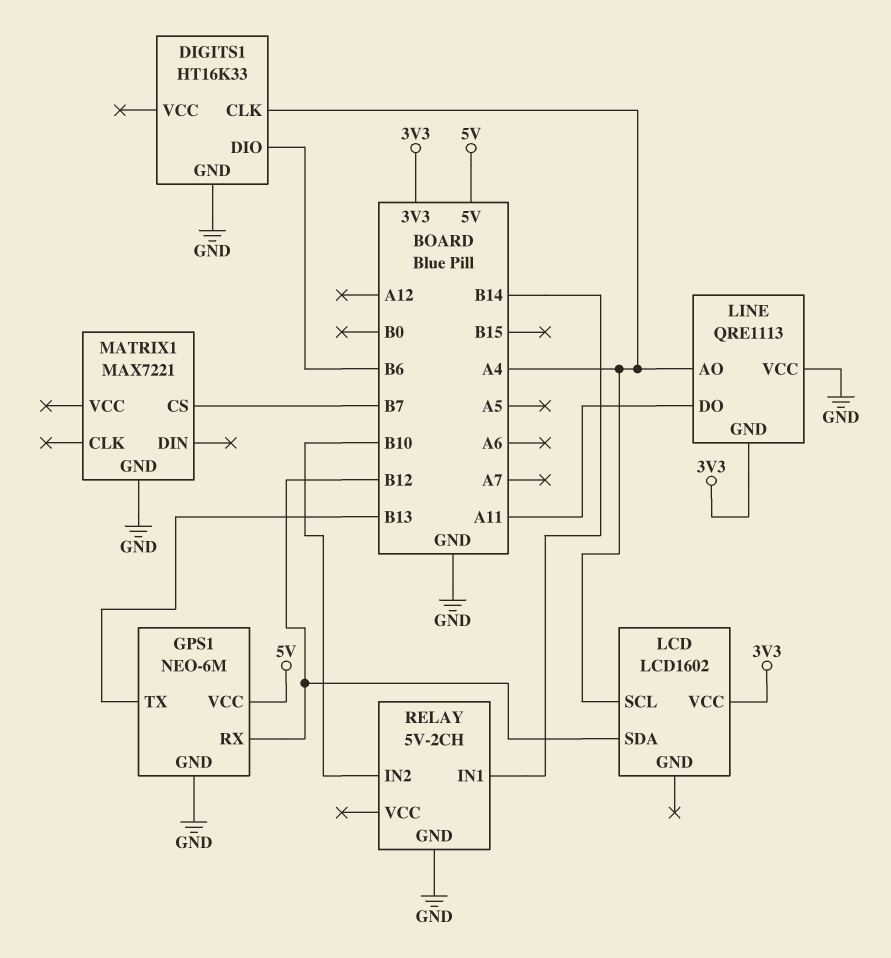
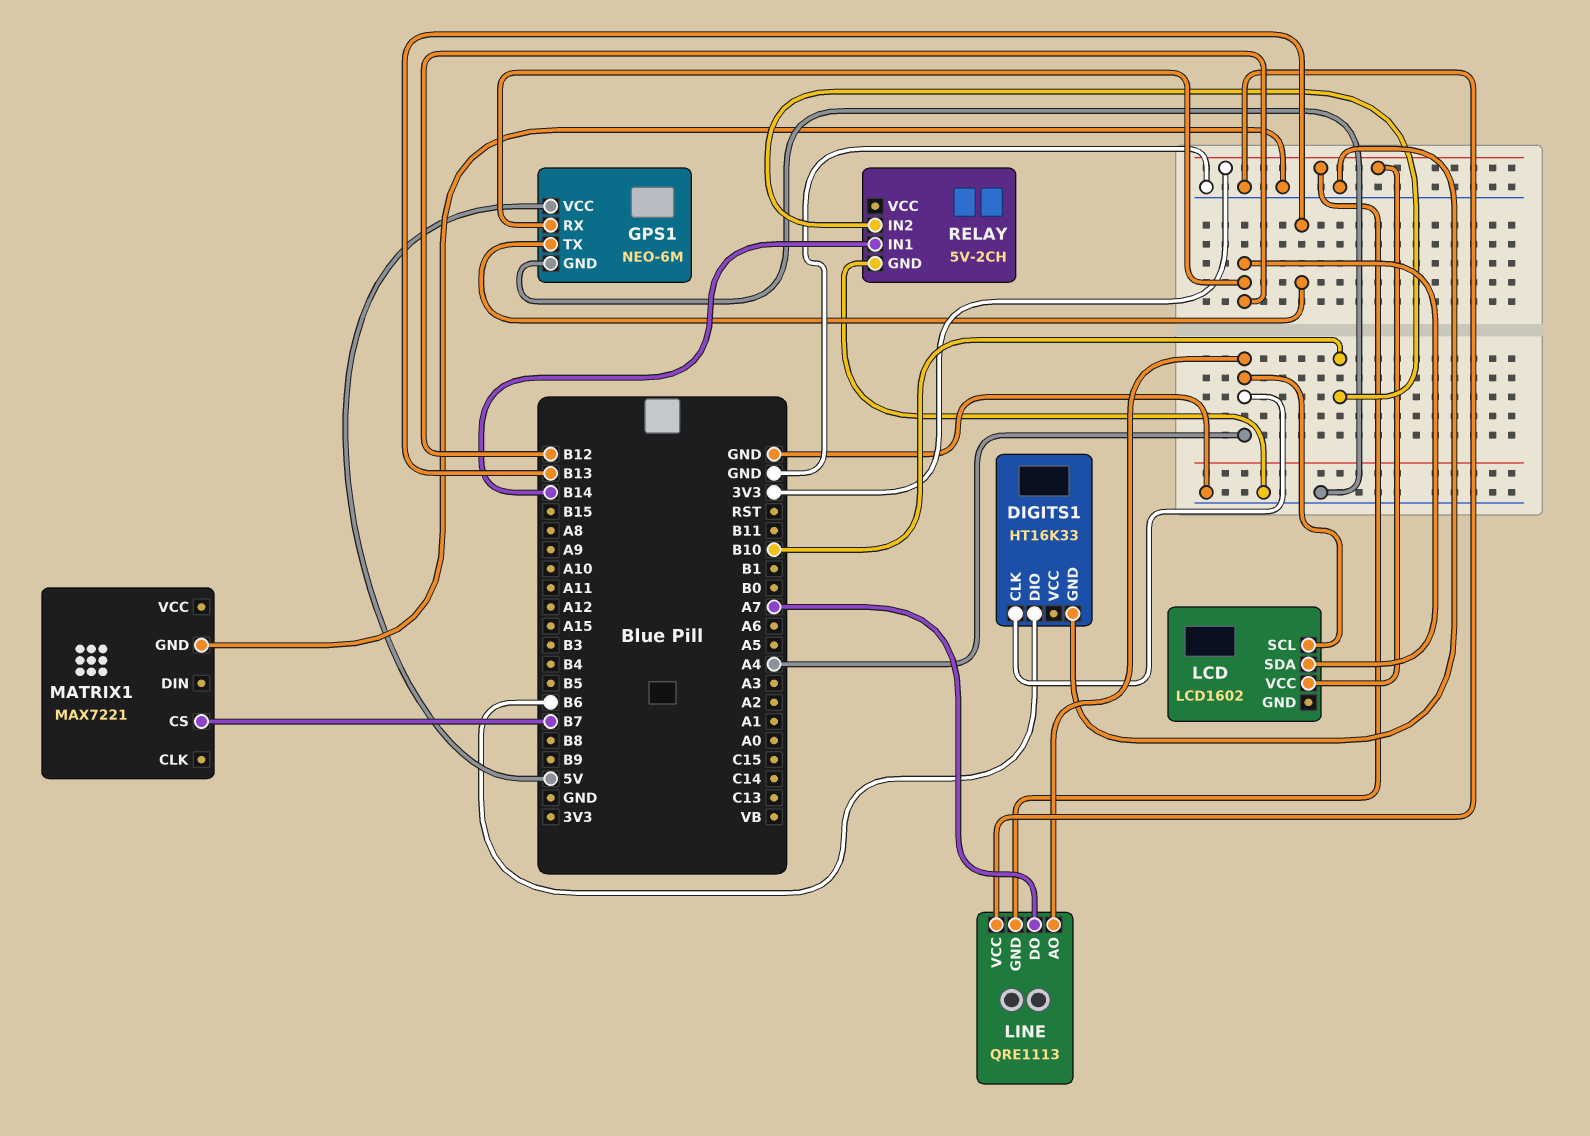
LINE pin DO: A11 -> A7

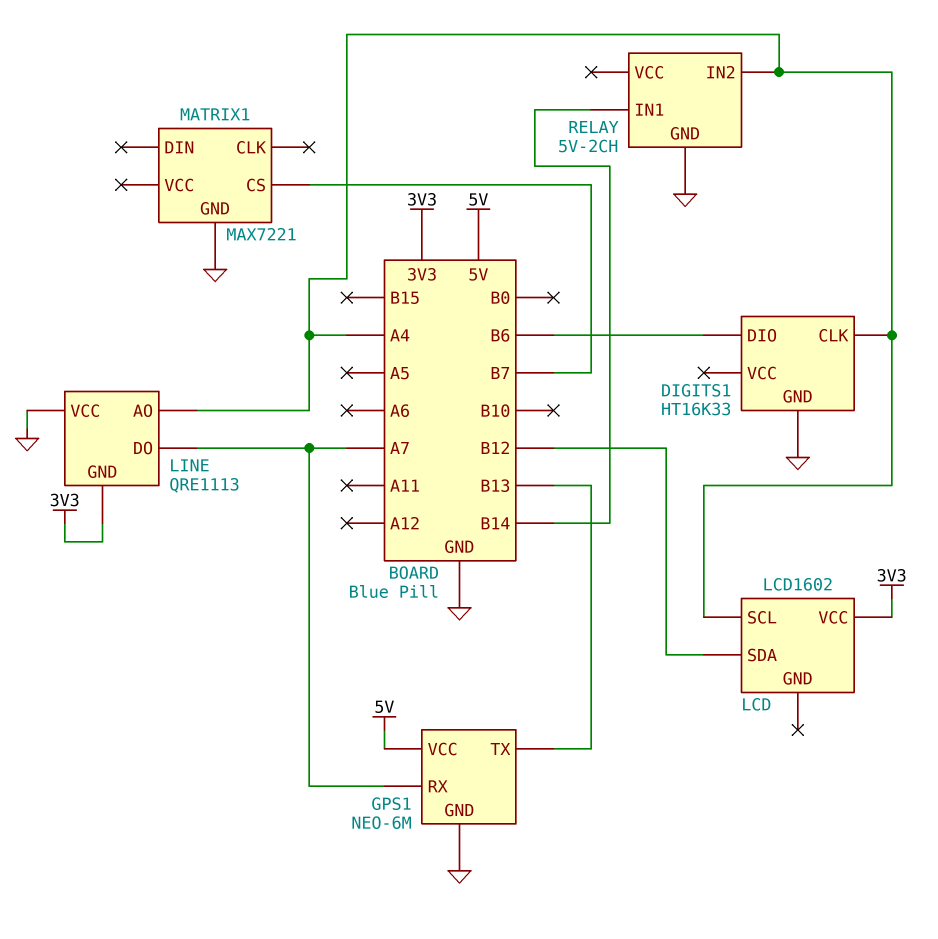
GPS1 pin RX: B12 -> A7
RELAY pin IN2: B10 -> A4

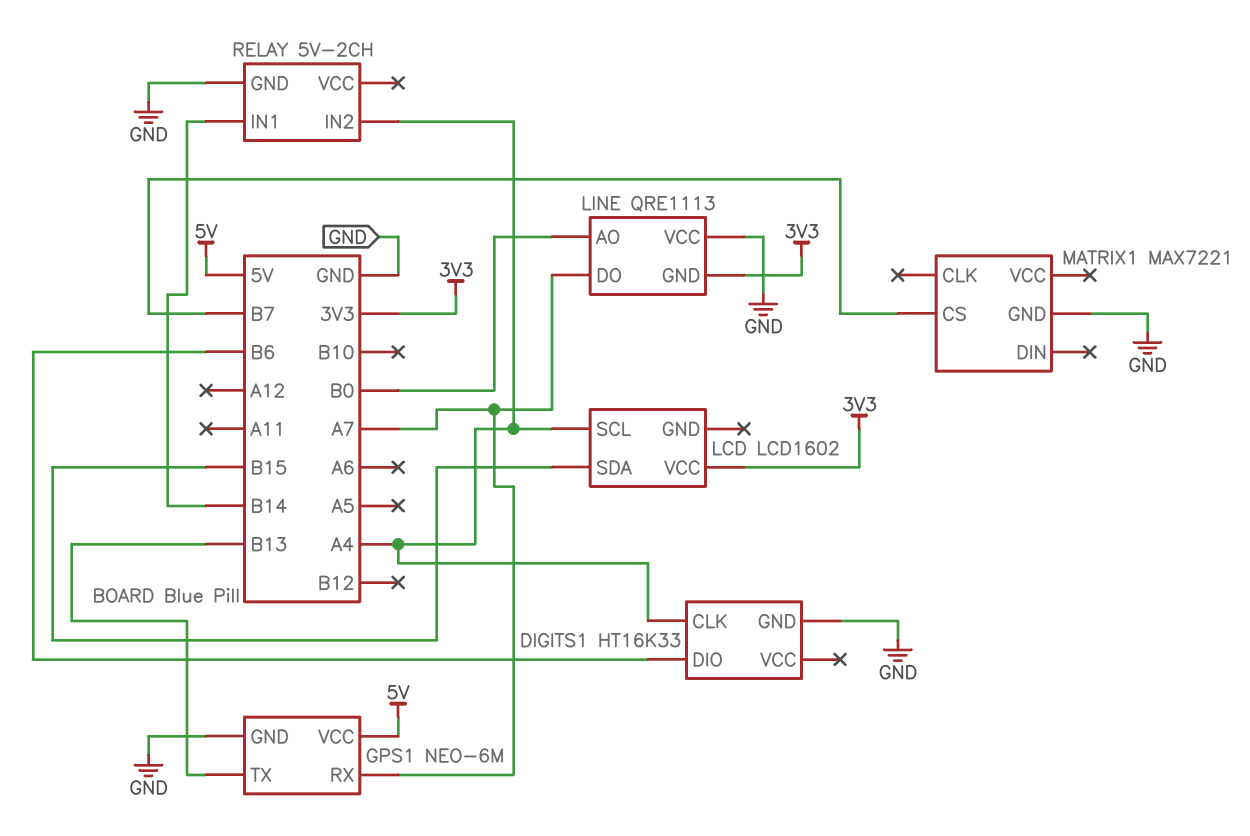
LCD pin SDA: B12 -> B15
LINE pin AO: A4 -> B0

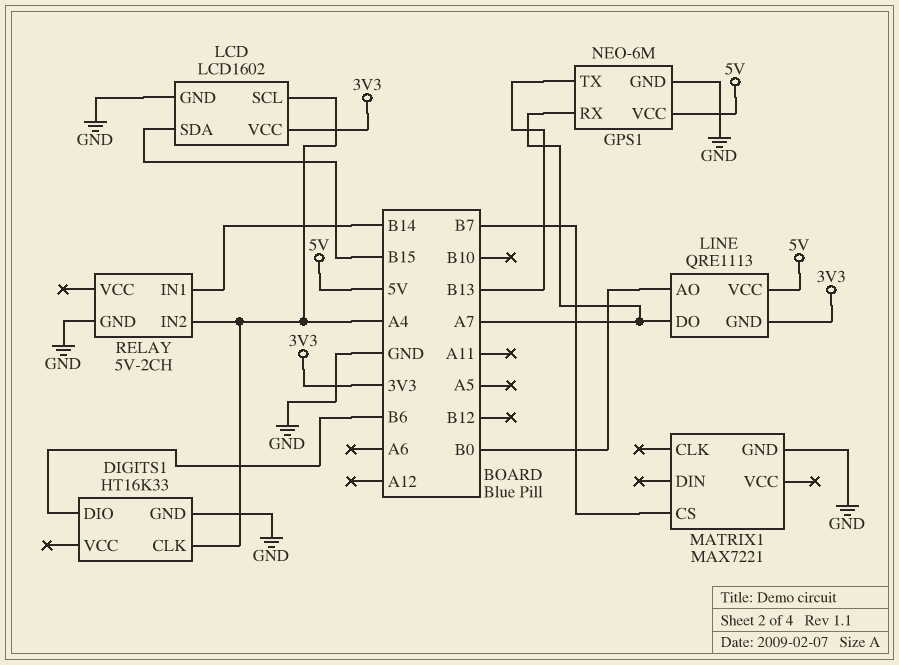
LCD pin GND: none -> GND
LINE pin VCC: GND -> 5V

